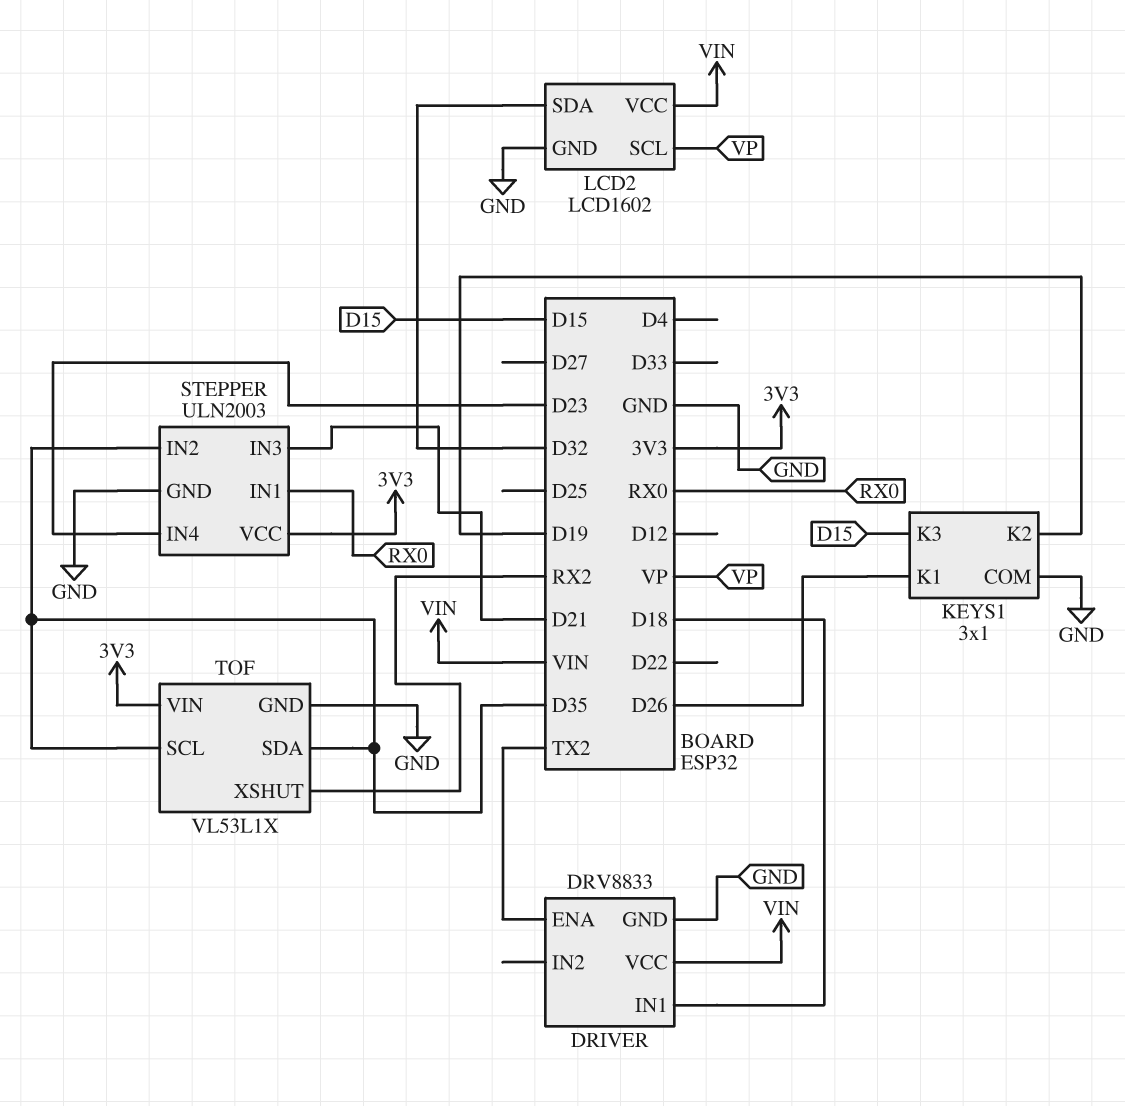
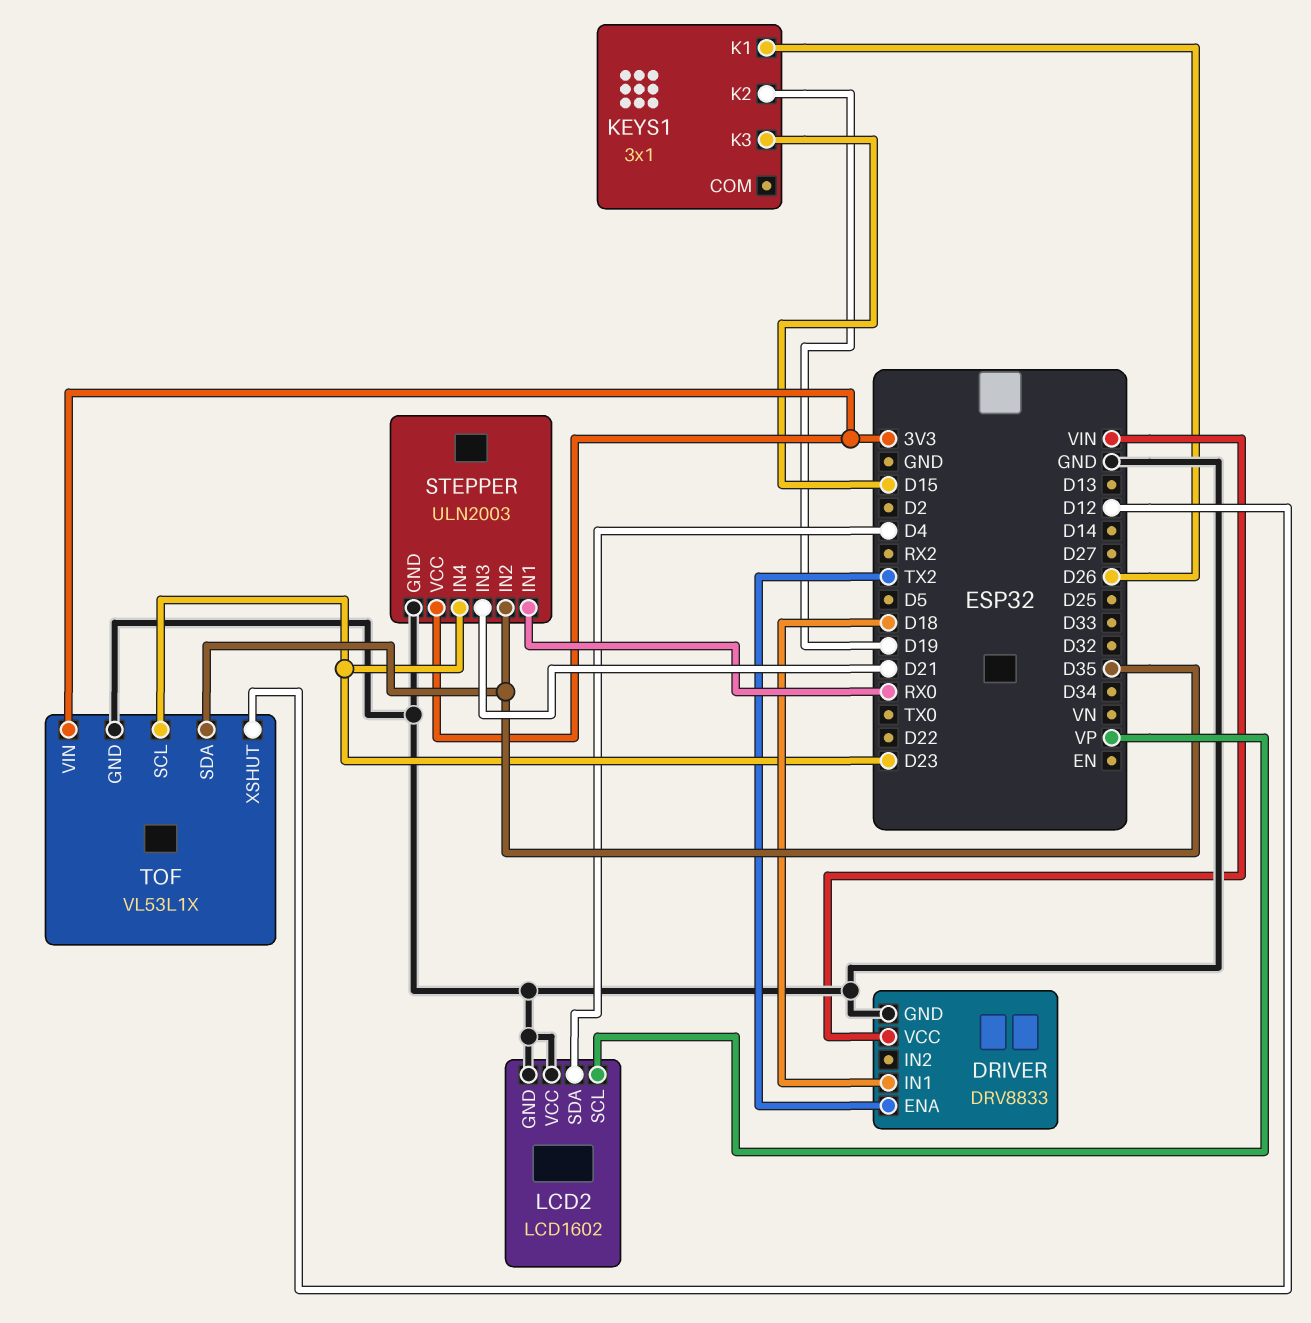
KEYS1 pin COM: GND -> none
LCD2 pin SDA: D32 -> D4
LCD2 pin VCC: VIN -> GND
TOF pin SCL: D35 -> D23
TOF pin XSHUT: RX2 -> D12

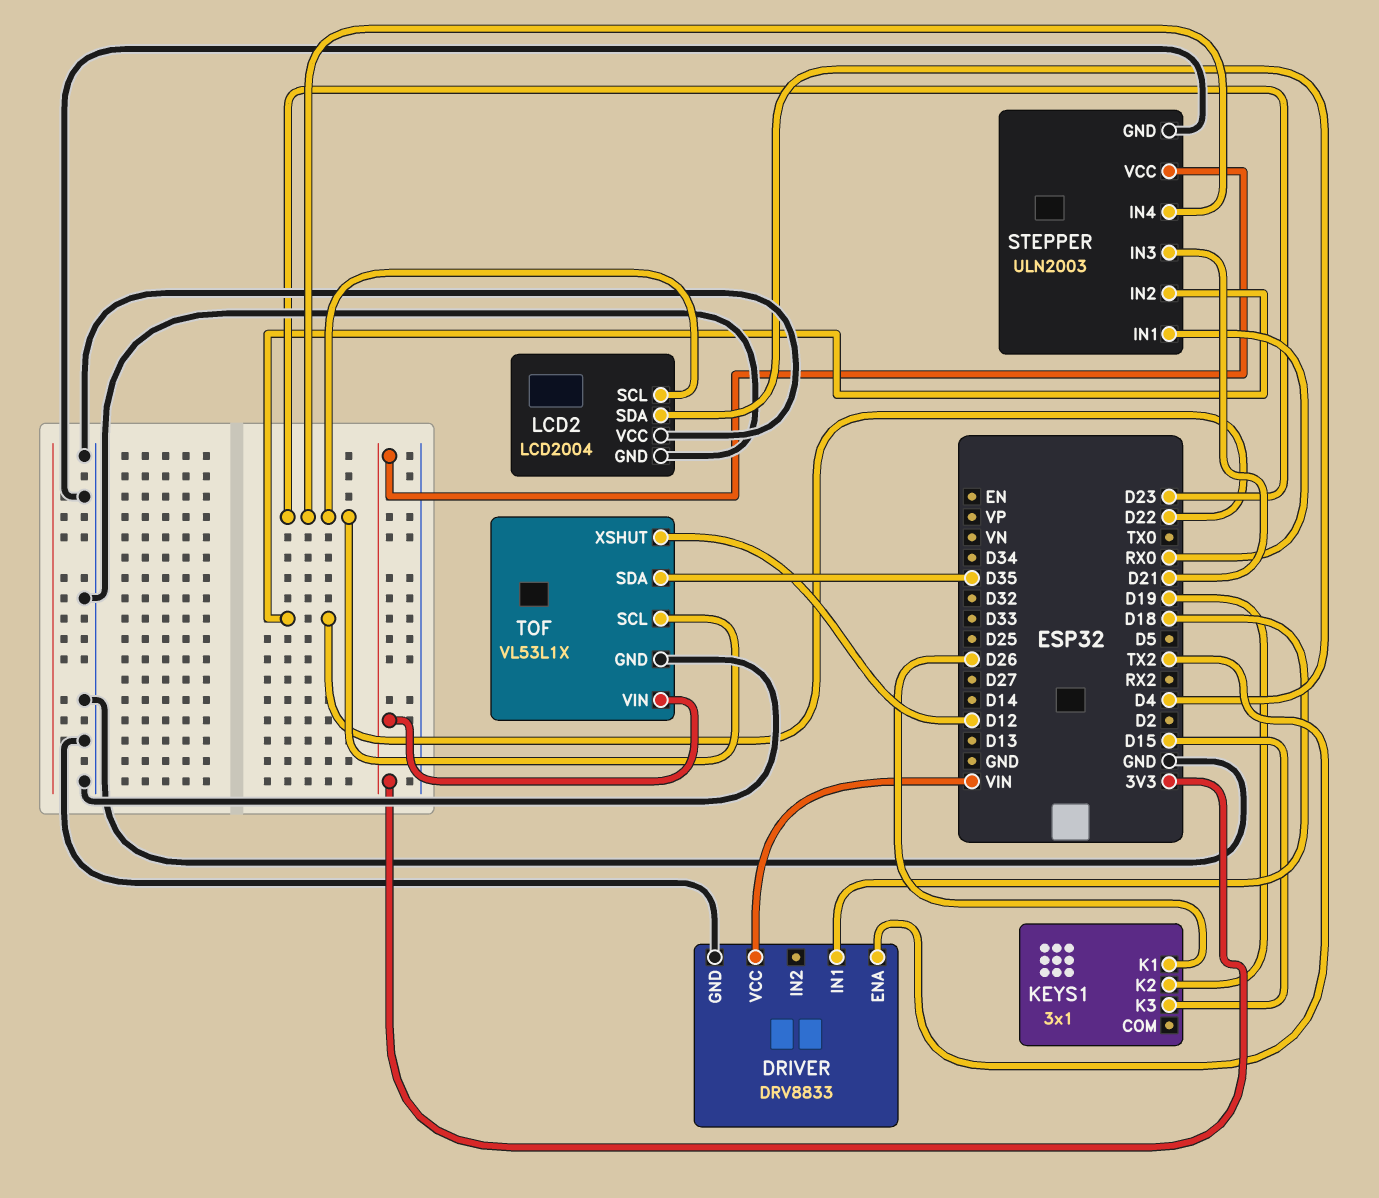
LCD2: LCD1602 -> LCD2004
LCD2 pin SCL: VP -> D23
STEPPER pin IN2: D35 -> D22

